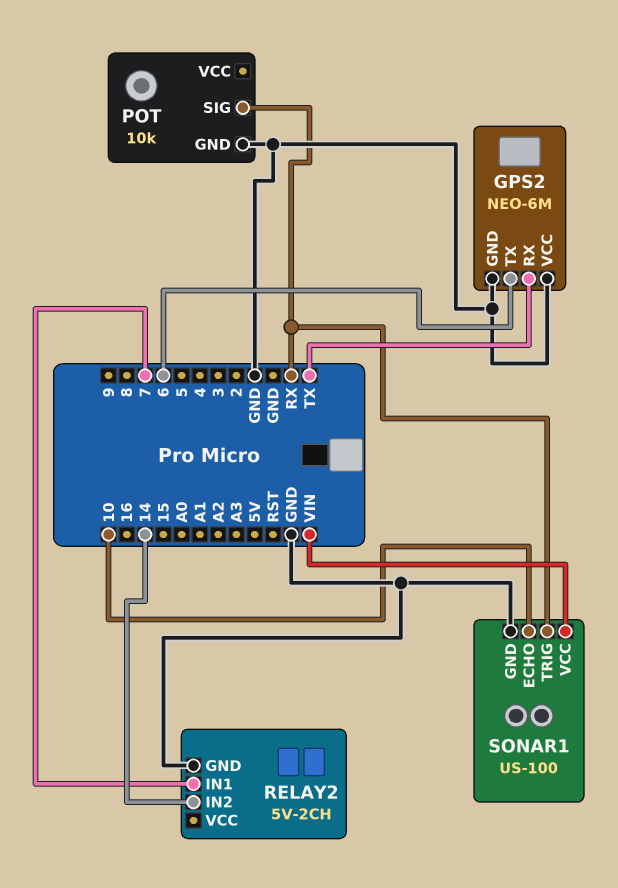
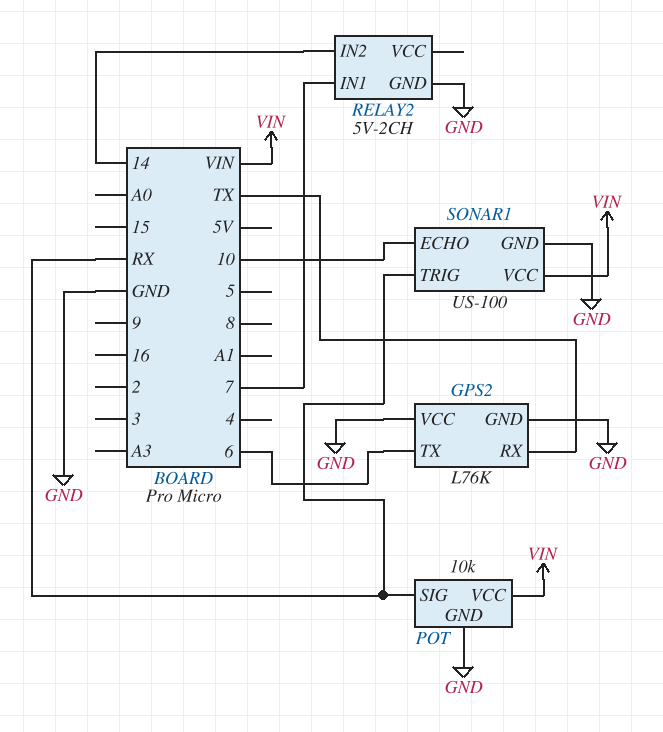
GPS2: NEO-6M -> L76K
POT pin VCC: none -> VIN

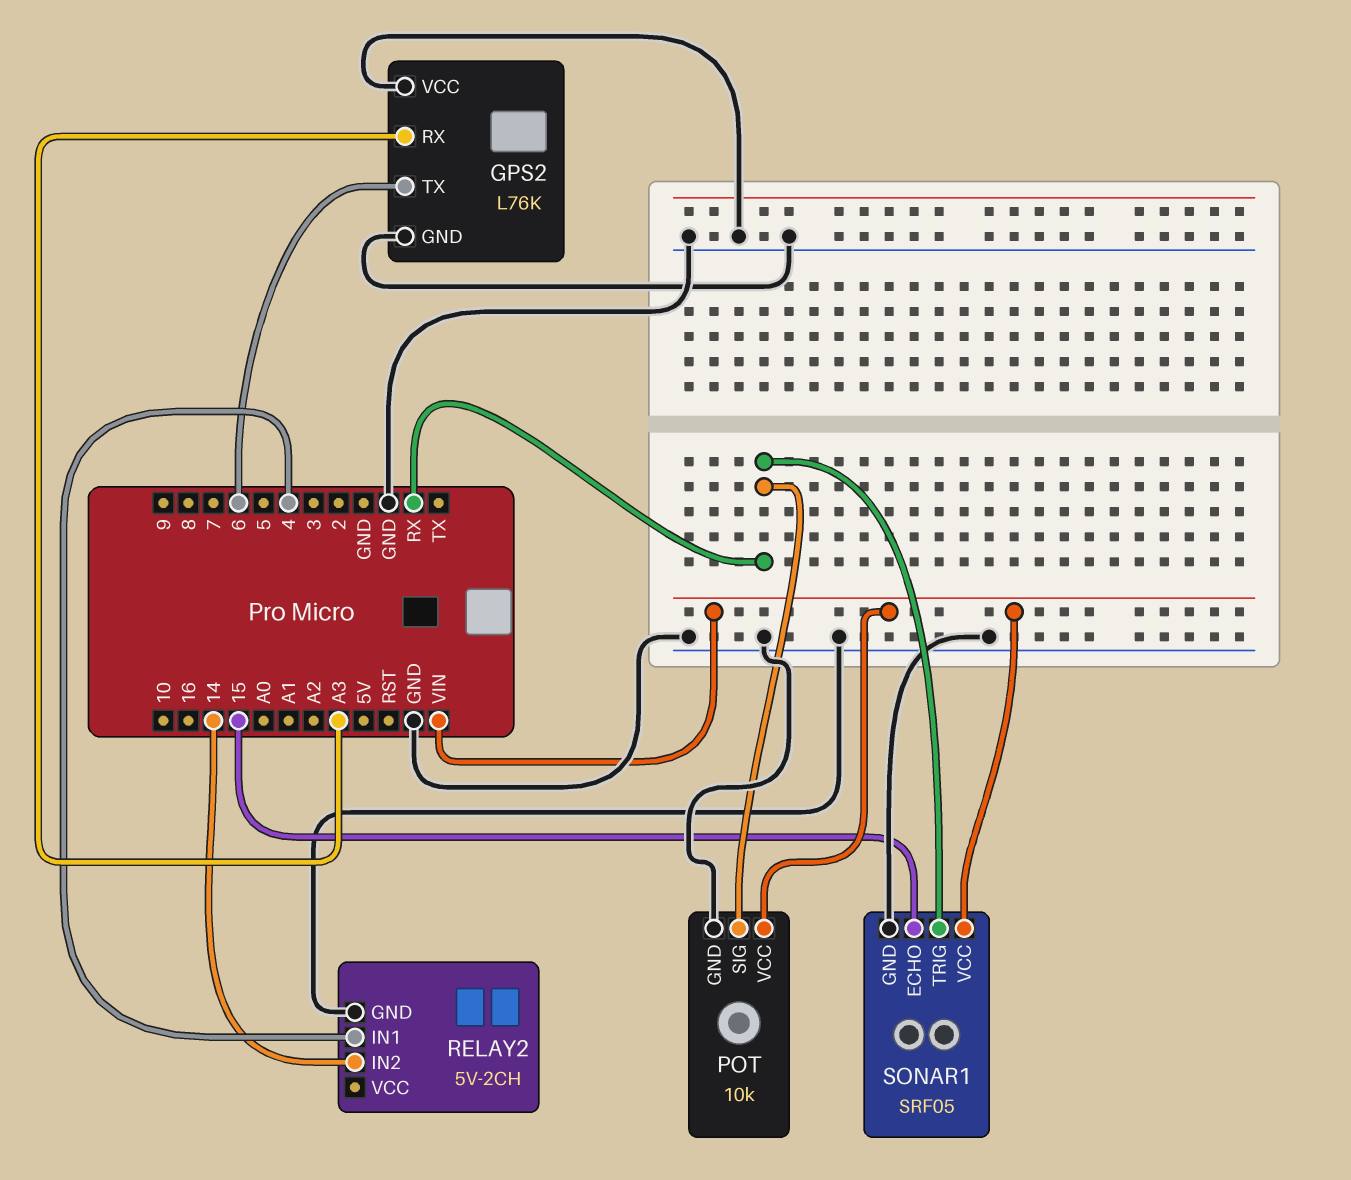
GPS2 pin RX: TX -> A3
RELAY2 pin IN1: 7 -> 4
SONAR1: US-100 -> SRF05
SONAR1 pin ECHO: 10 -> 15

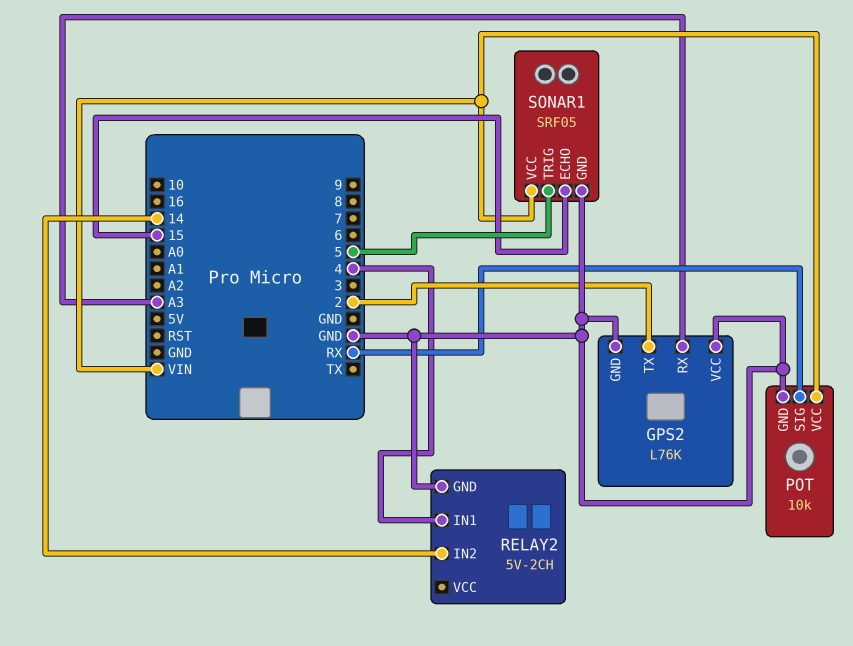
GPS2 pin TX: 6 -> 2
SONAR1 pin TRIG: RX -> 5

